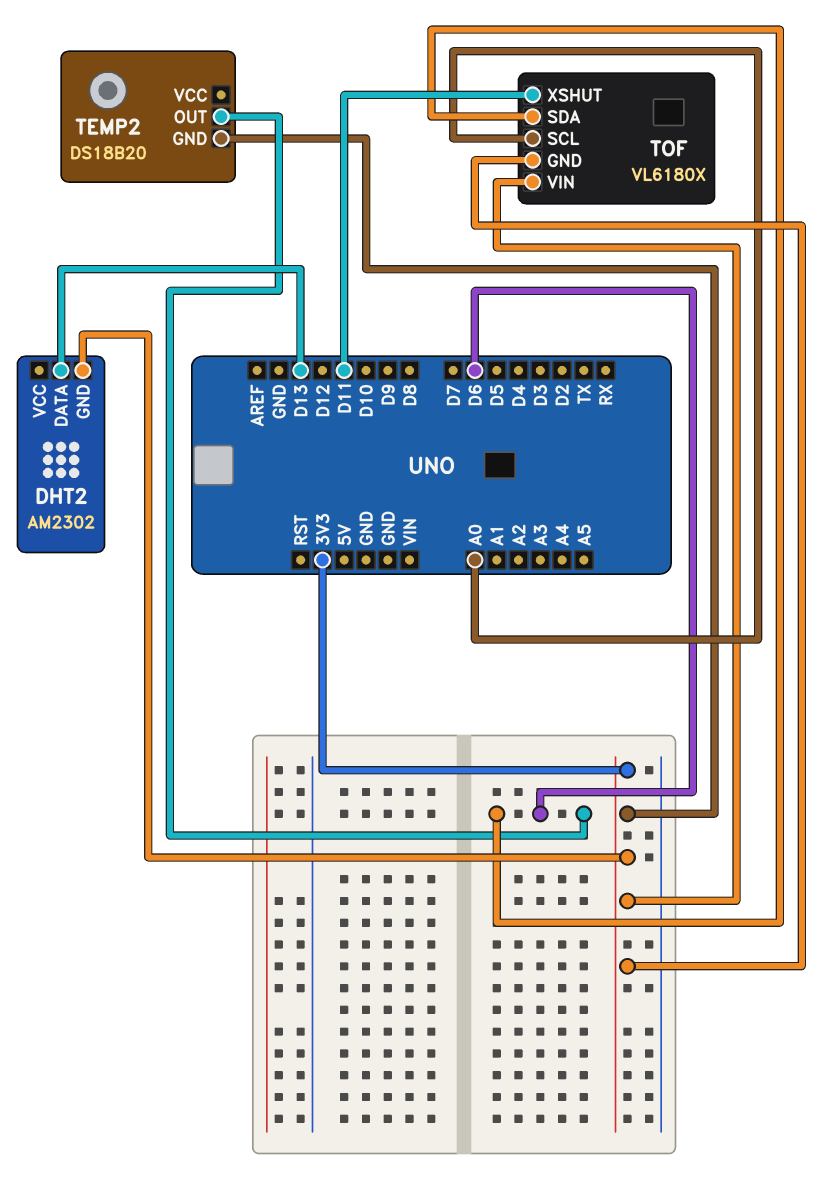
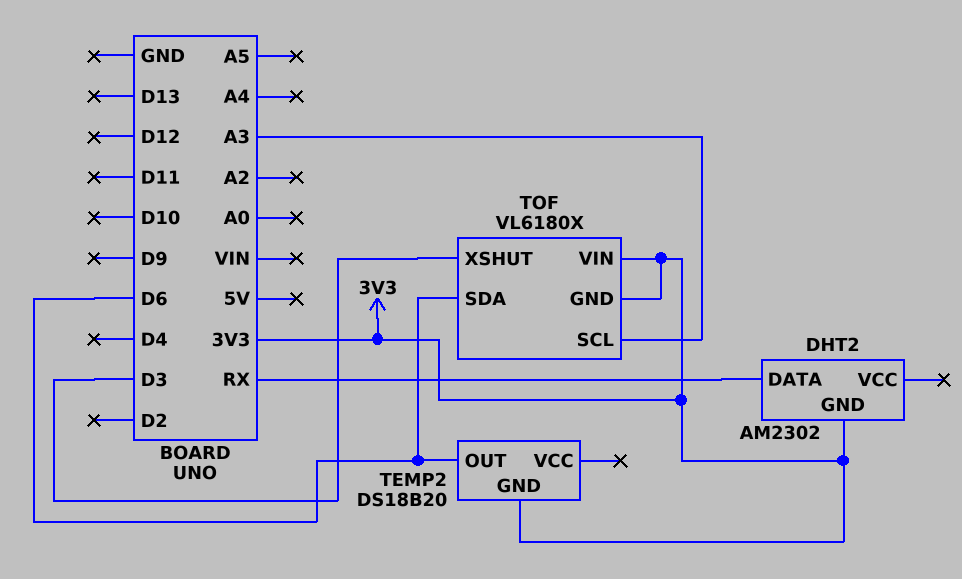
DHT2 pin DATA: D13 -> RX
TOF pin SCL: A0 -> A3
TOF pin XSHUT: D11 -> D3

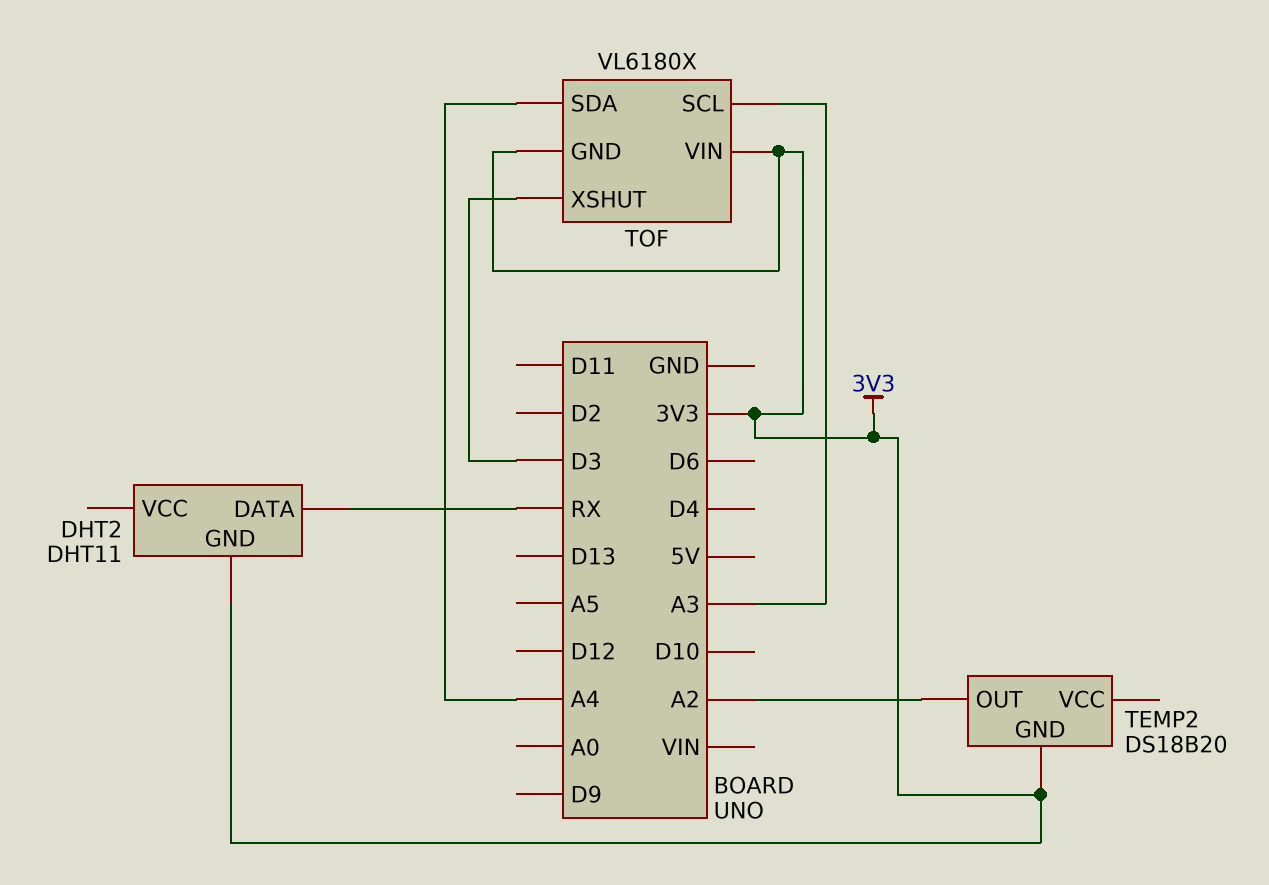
DHT2: AM2302 -> DHT11
TEMP2 pin OUT: D6 -> A2
TOF pin SDA: D6 -> A4

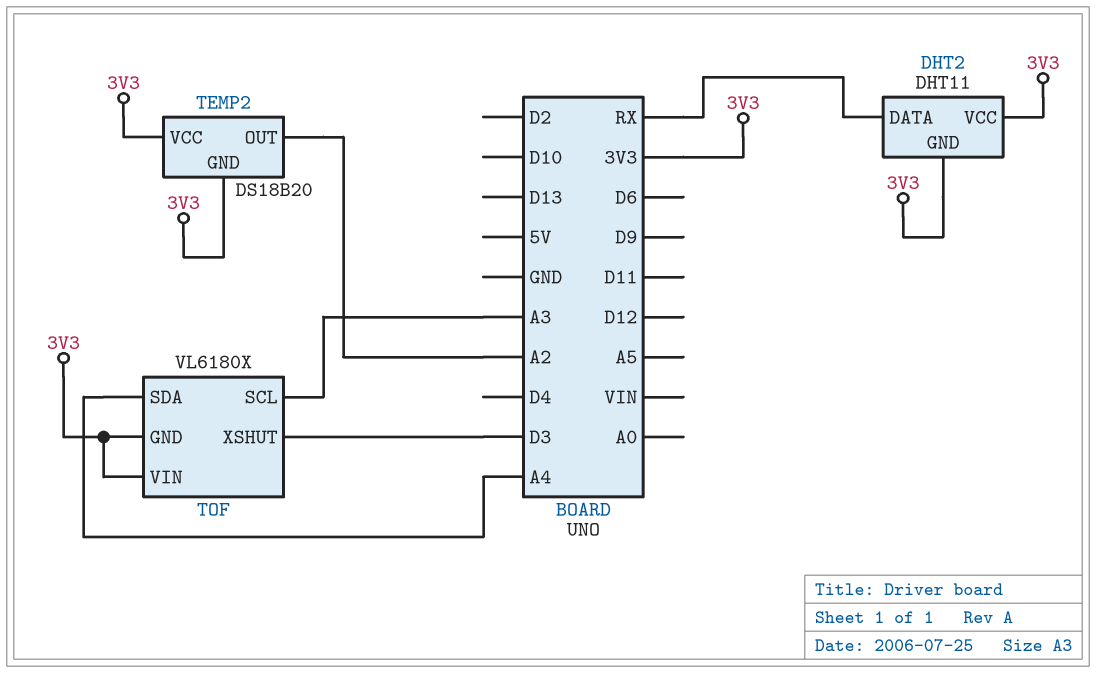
DHT2 pin VCC: none -> 3V3
TEMP2 pin VCC: none -> 3V3

